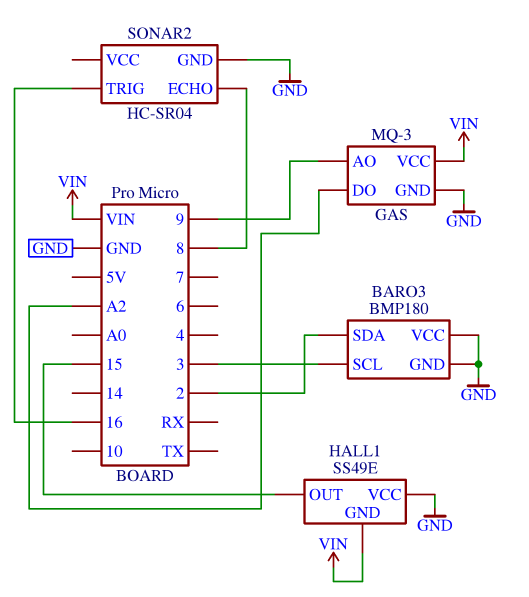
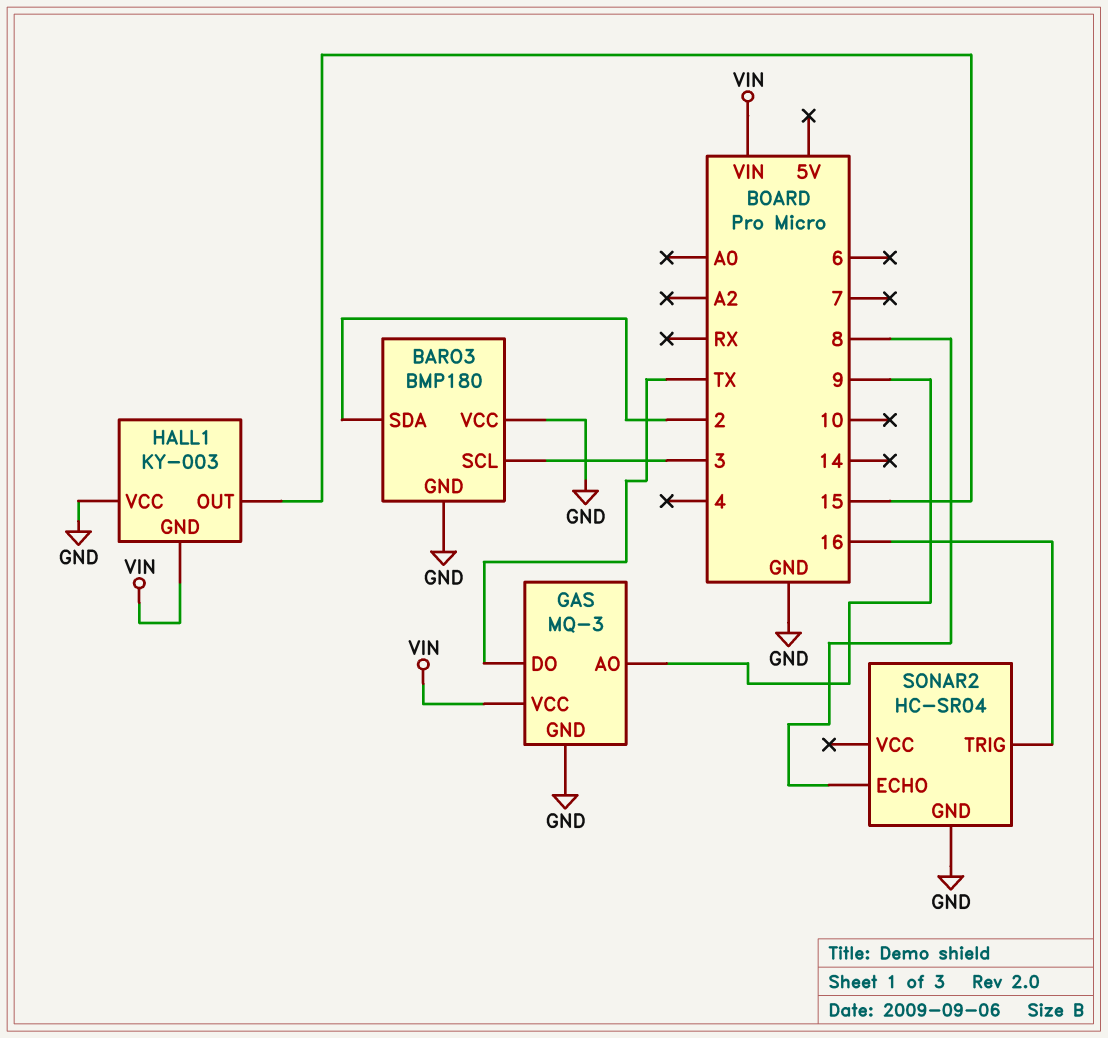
GAS pin DO: A2 -> TX
HALL1: SS49E -> KY-003

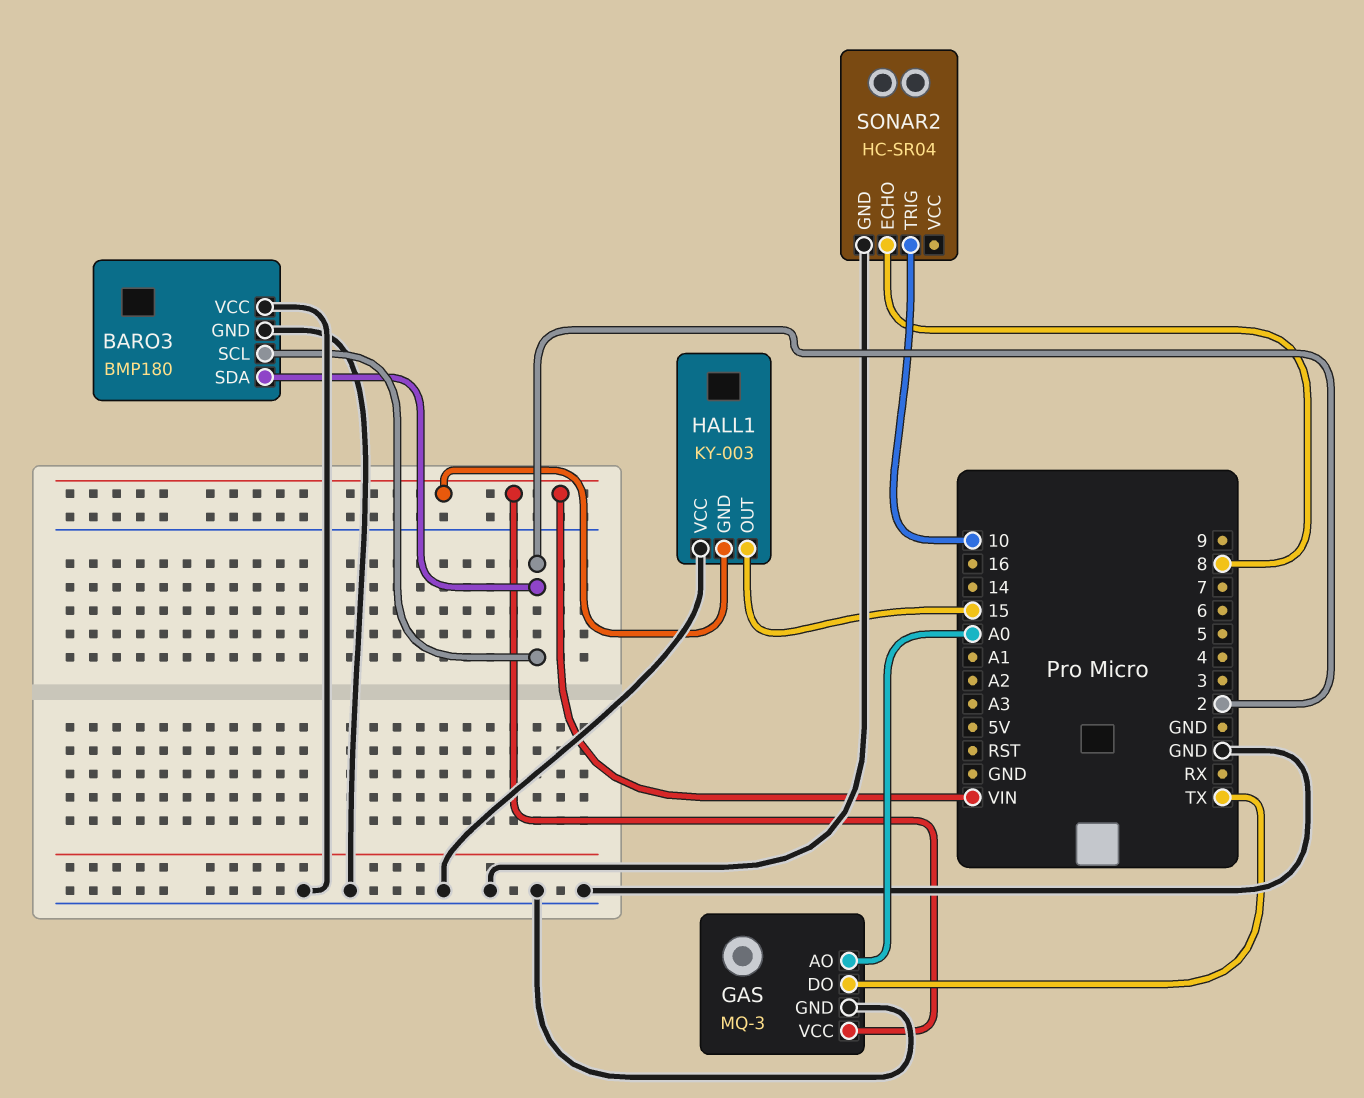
BARO3 pin SCL: 3 -> 2
GAS pin AO: 9 -> A0
SONAR2 pin TRIG: 16 -> 10

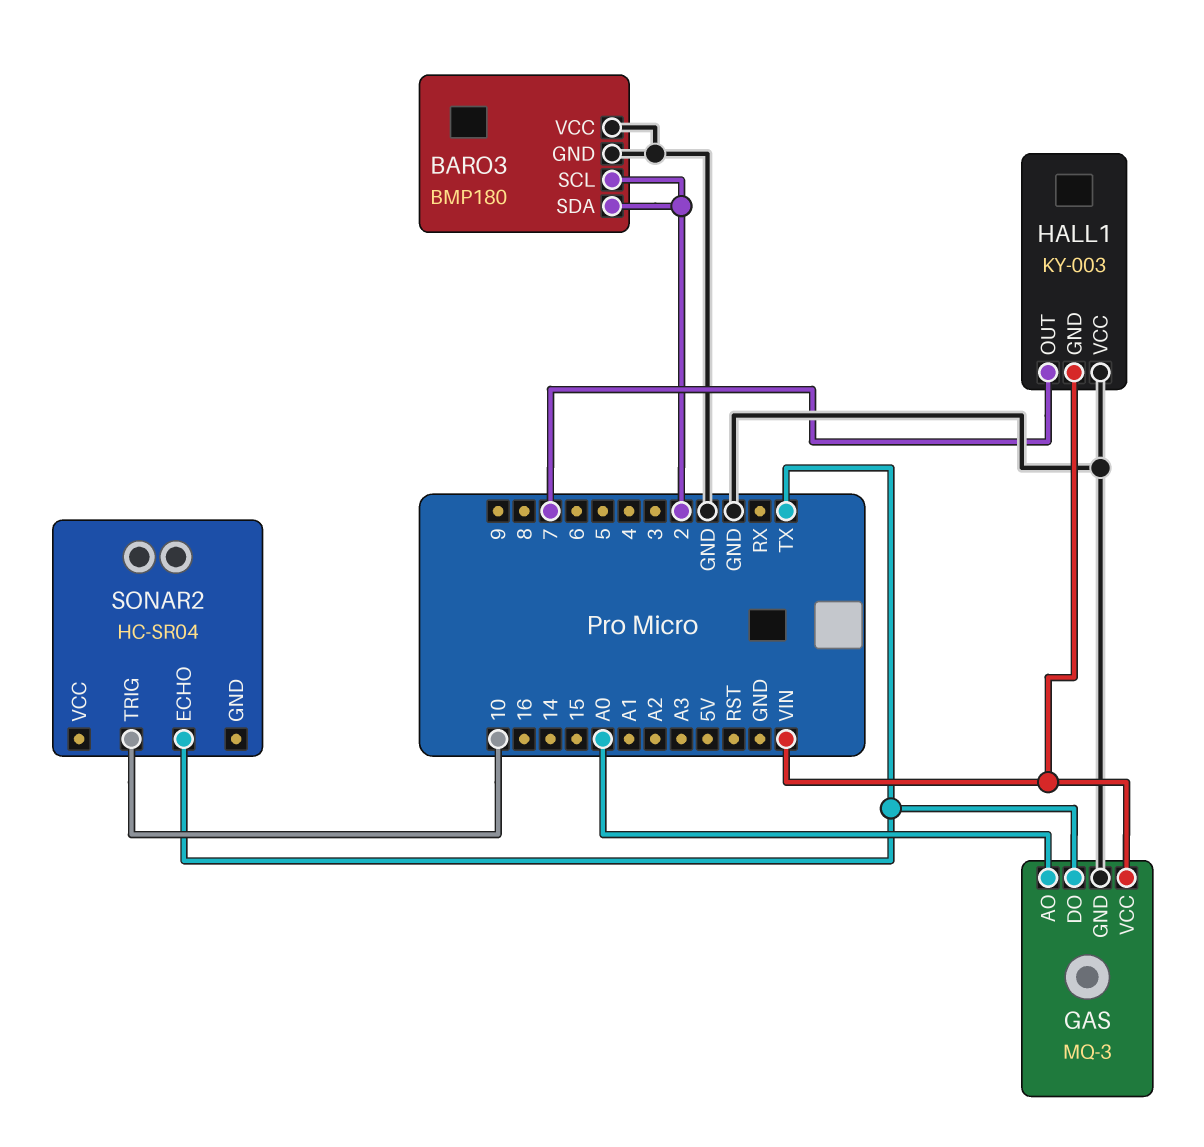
HALL1 pin OUT: 15 -> 7
SONAR2 pin ECHO: 8 -> TX
SONAR2 pin GND: GND -> none

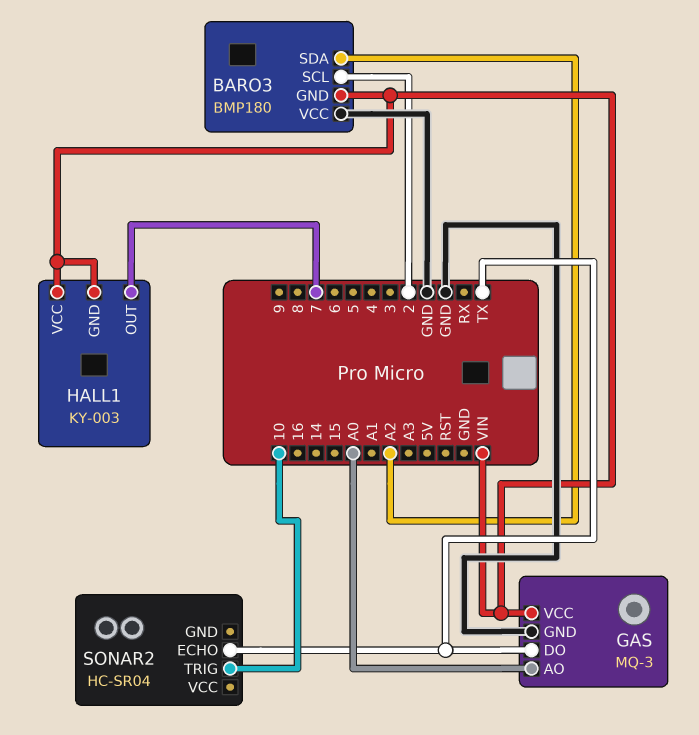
BARO3 pin GND: GND -> VIN
BARO3 pin SDA: 2 -> A2
HALL1 pin VCC: GND -> VIN

